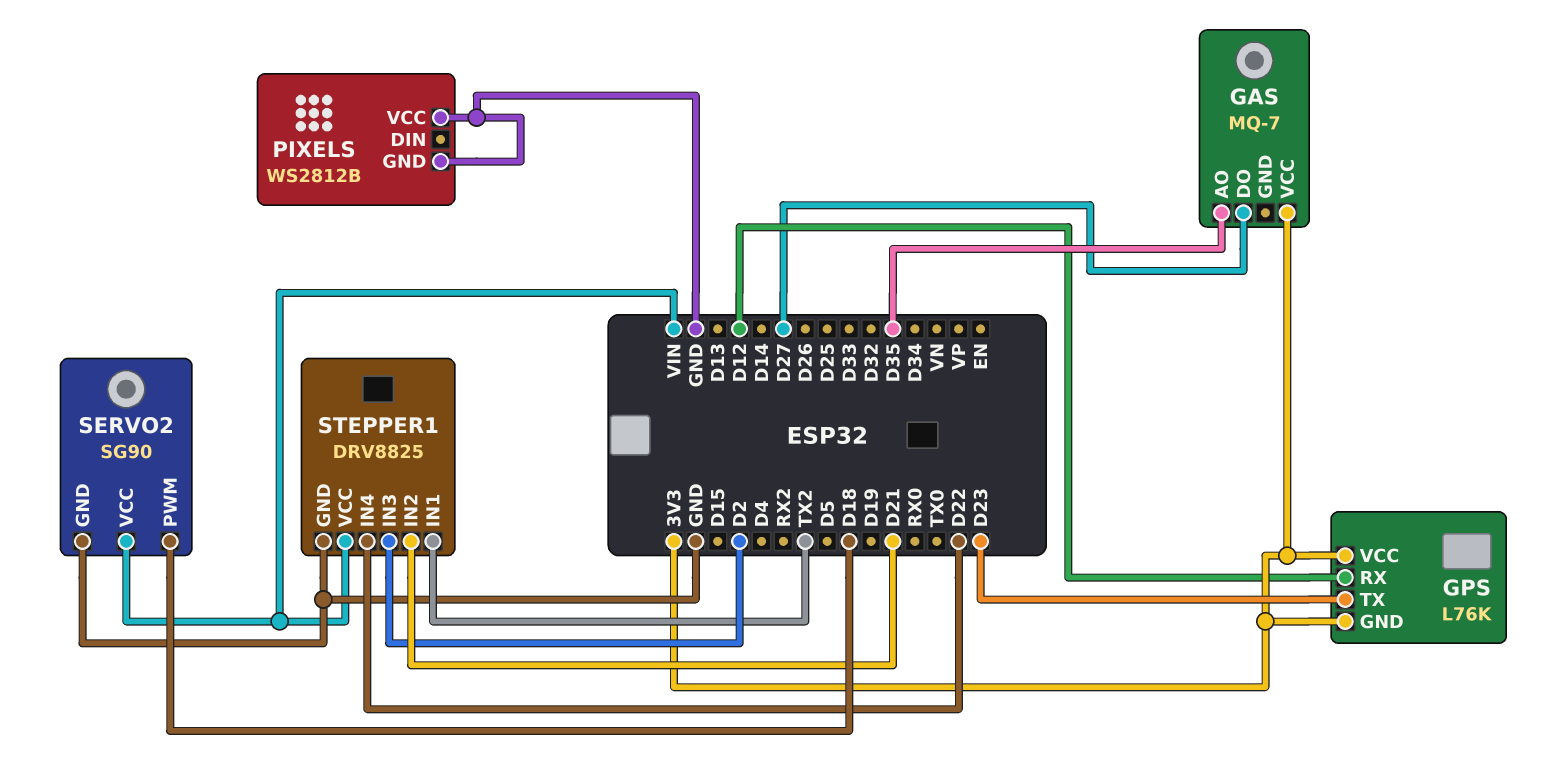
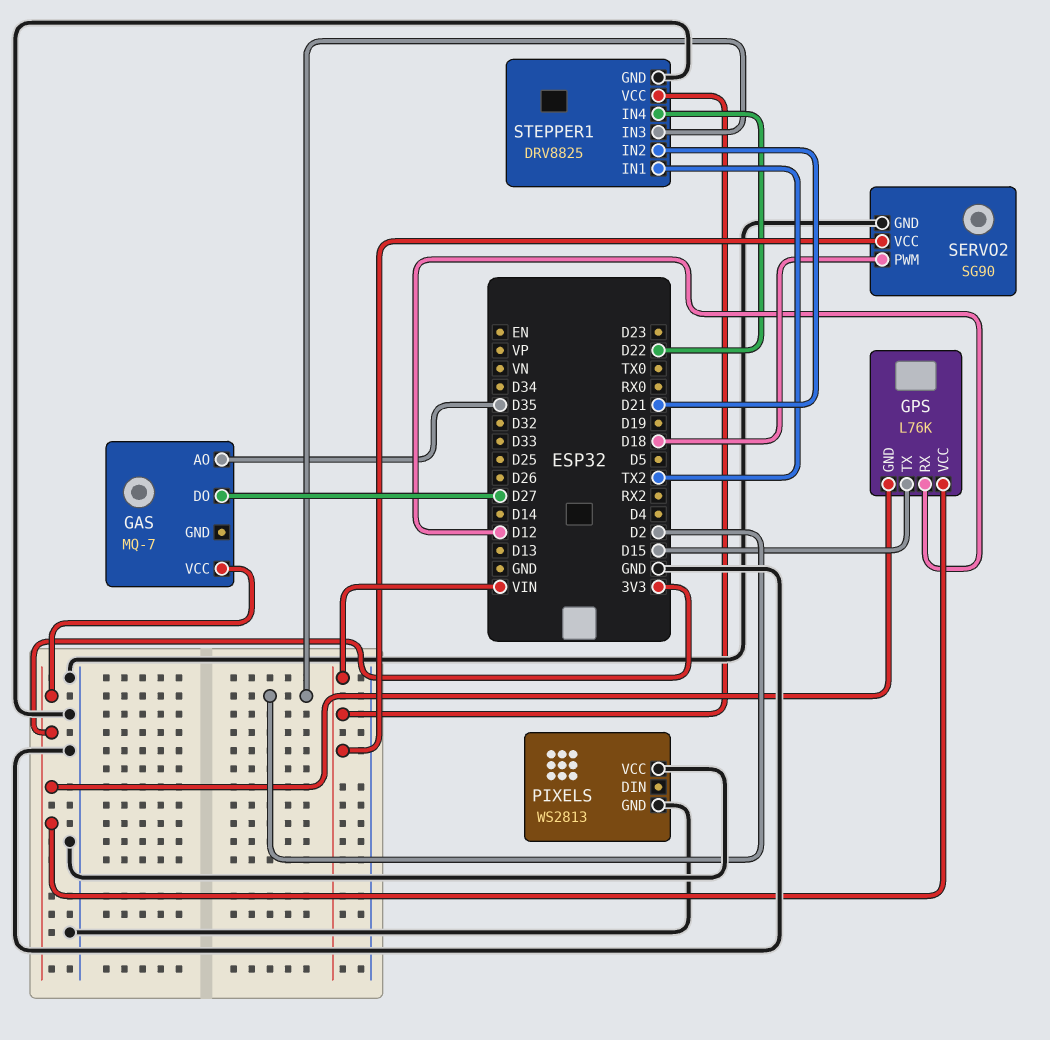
GPS pin TX: D23 -> D15
PIXELS: WS2812B -> WS2813

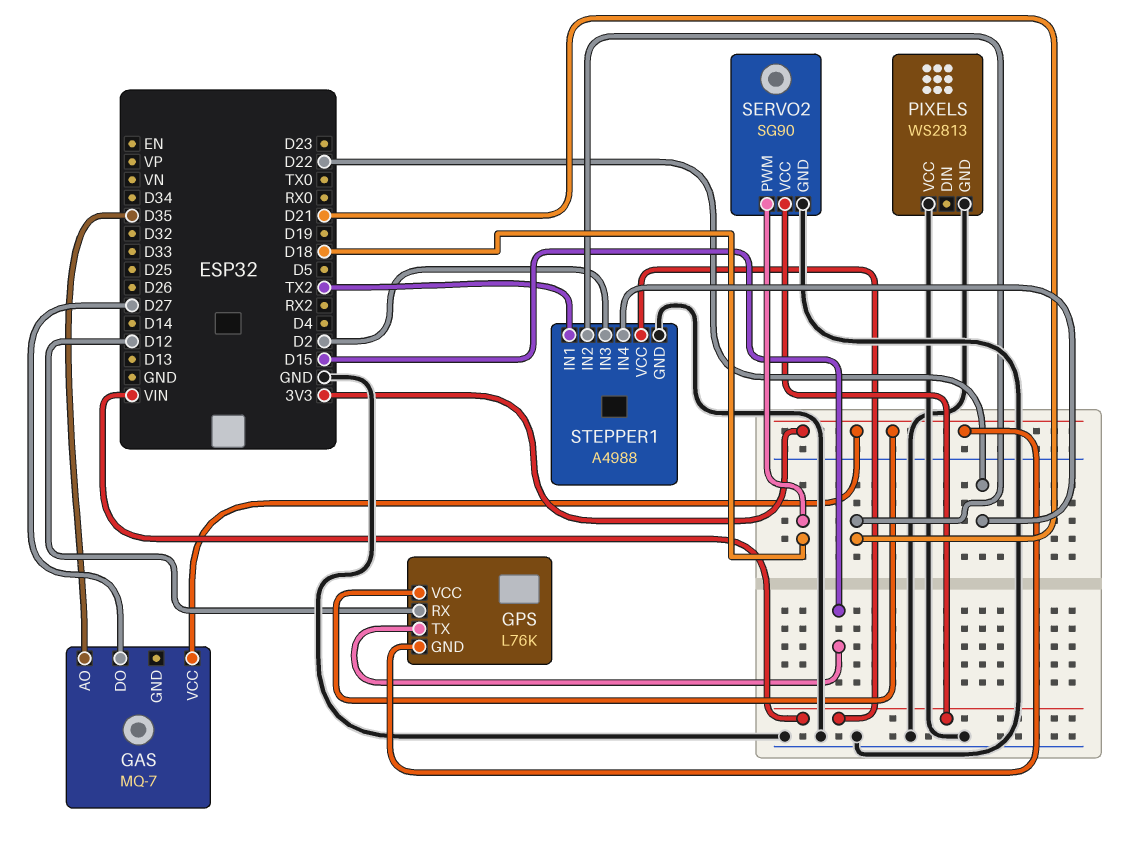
STEPPER1: DRV8825 -> A4988

